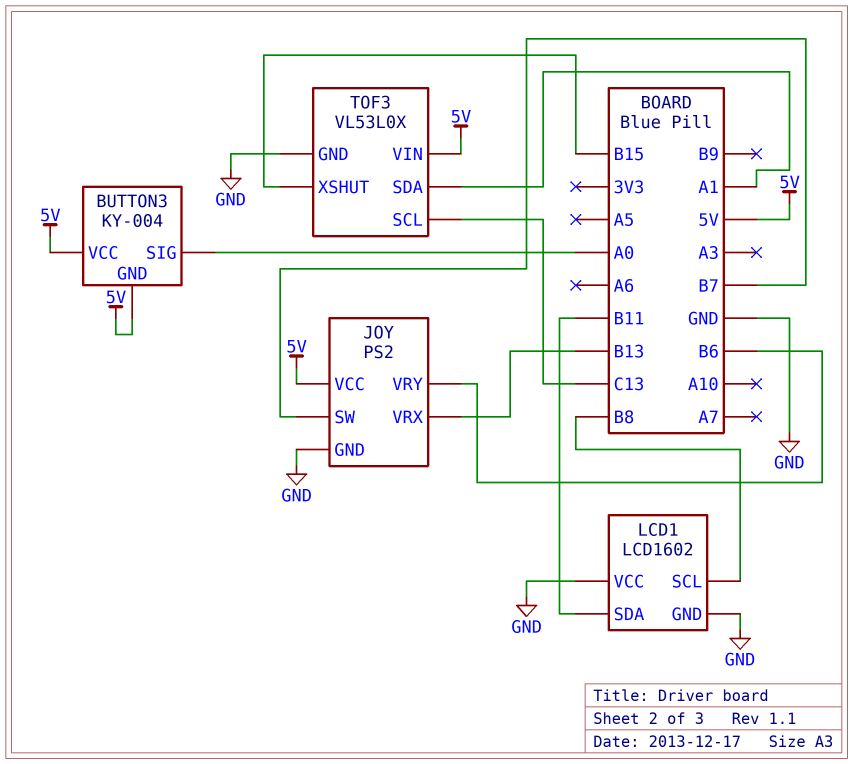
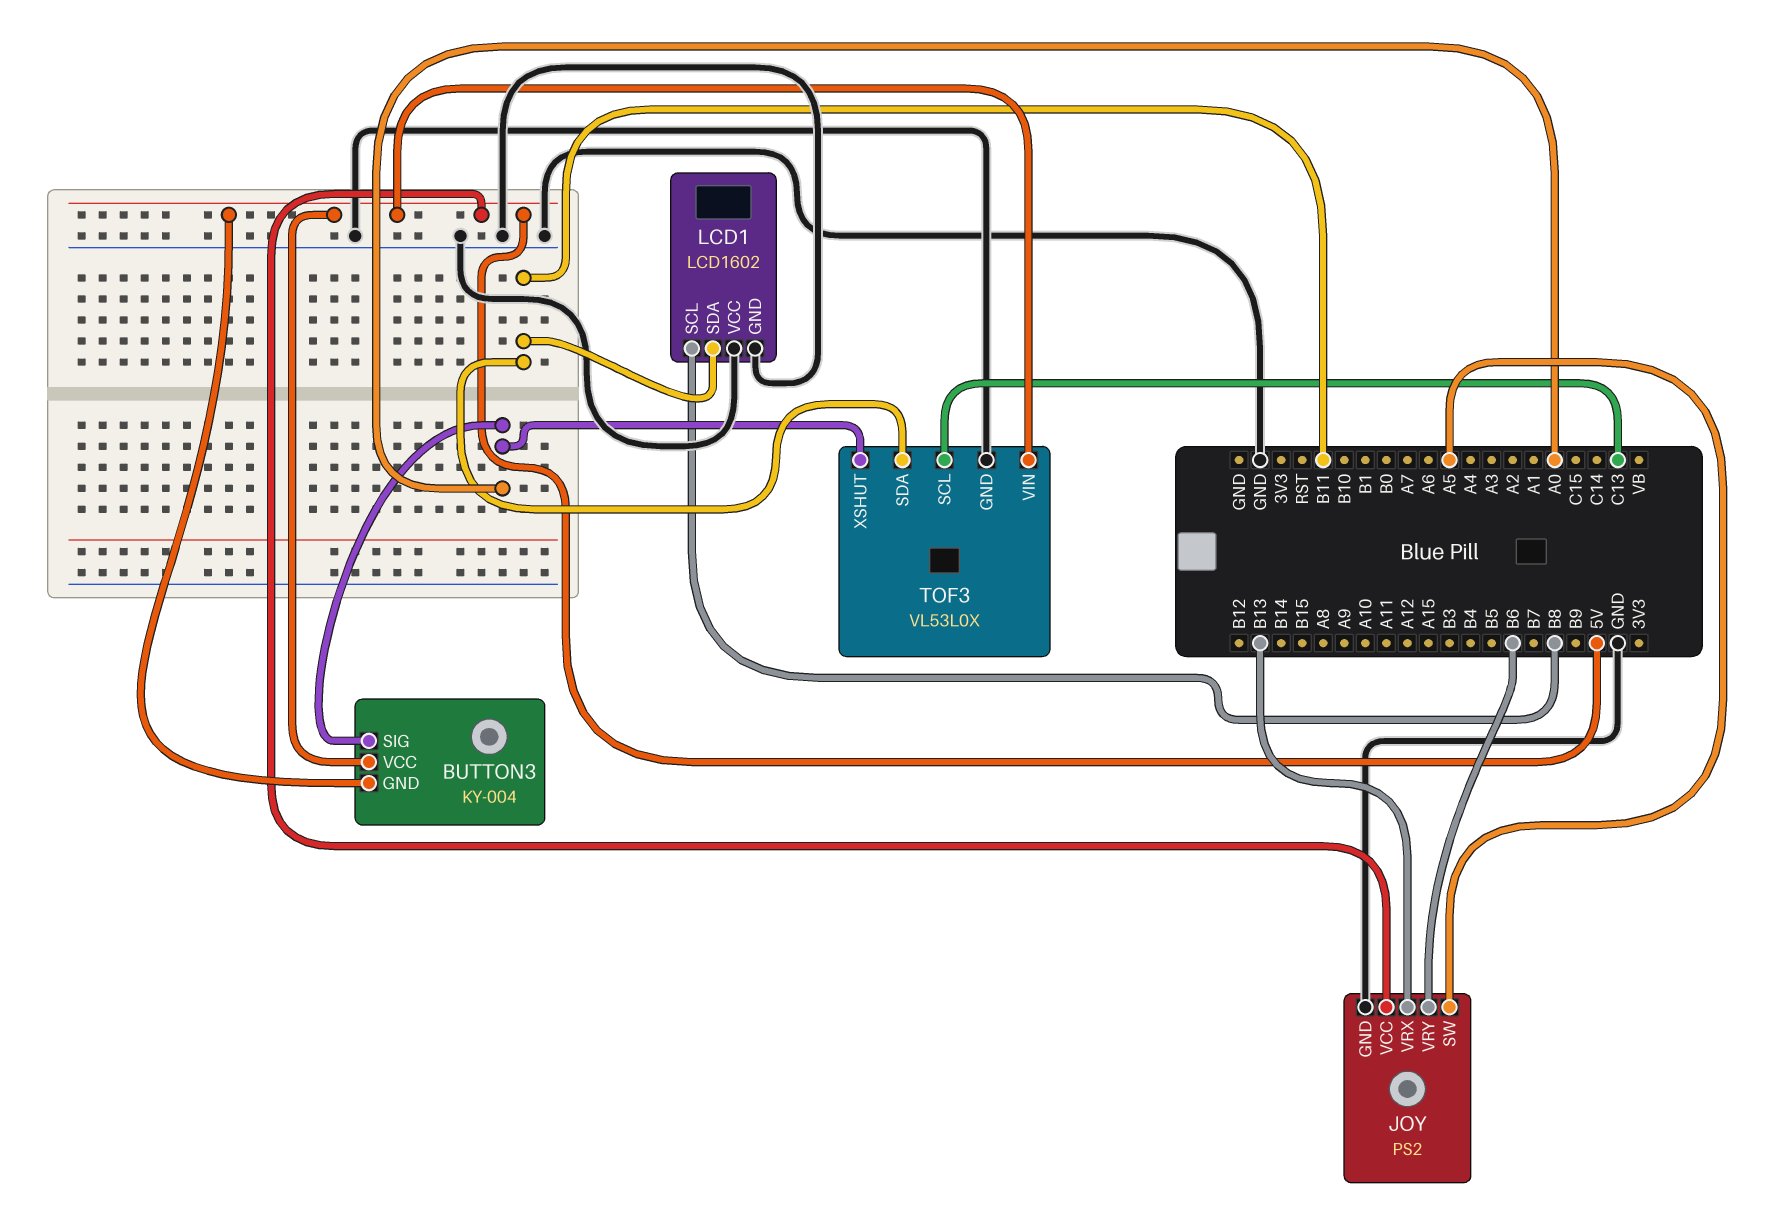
JOY pin SW: B7 -> A5
TOF3 pin SDA: A1 -> B11
TOF3 pin XSHUT: B15 -> A0

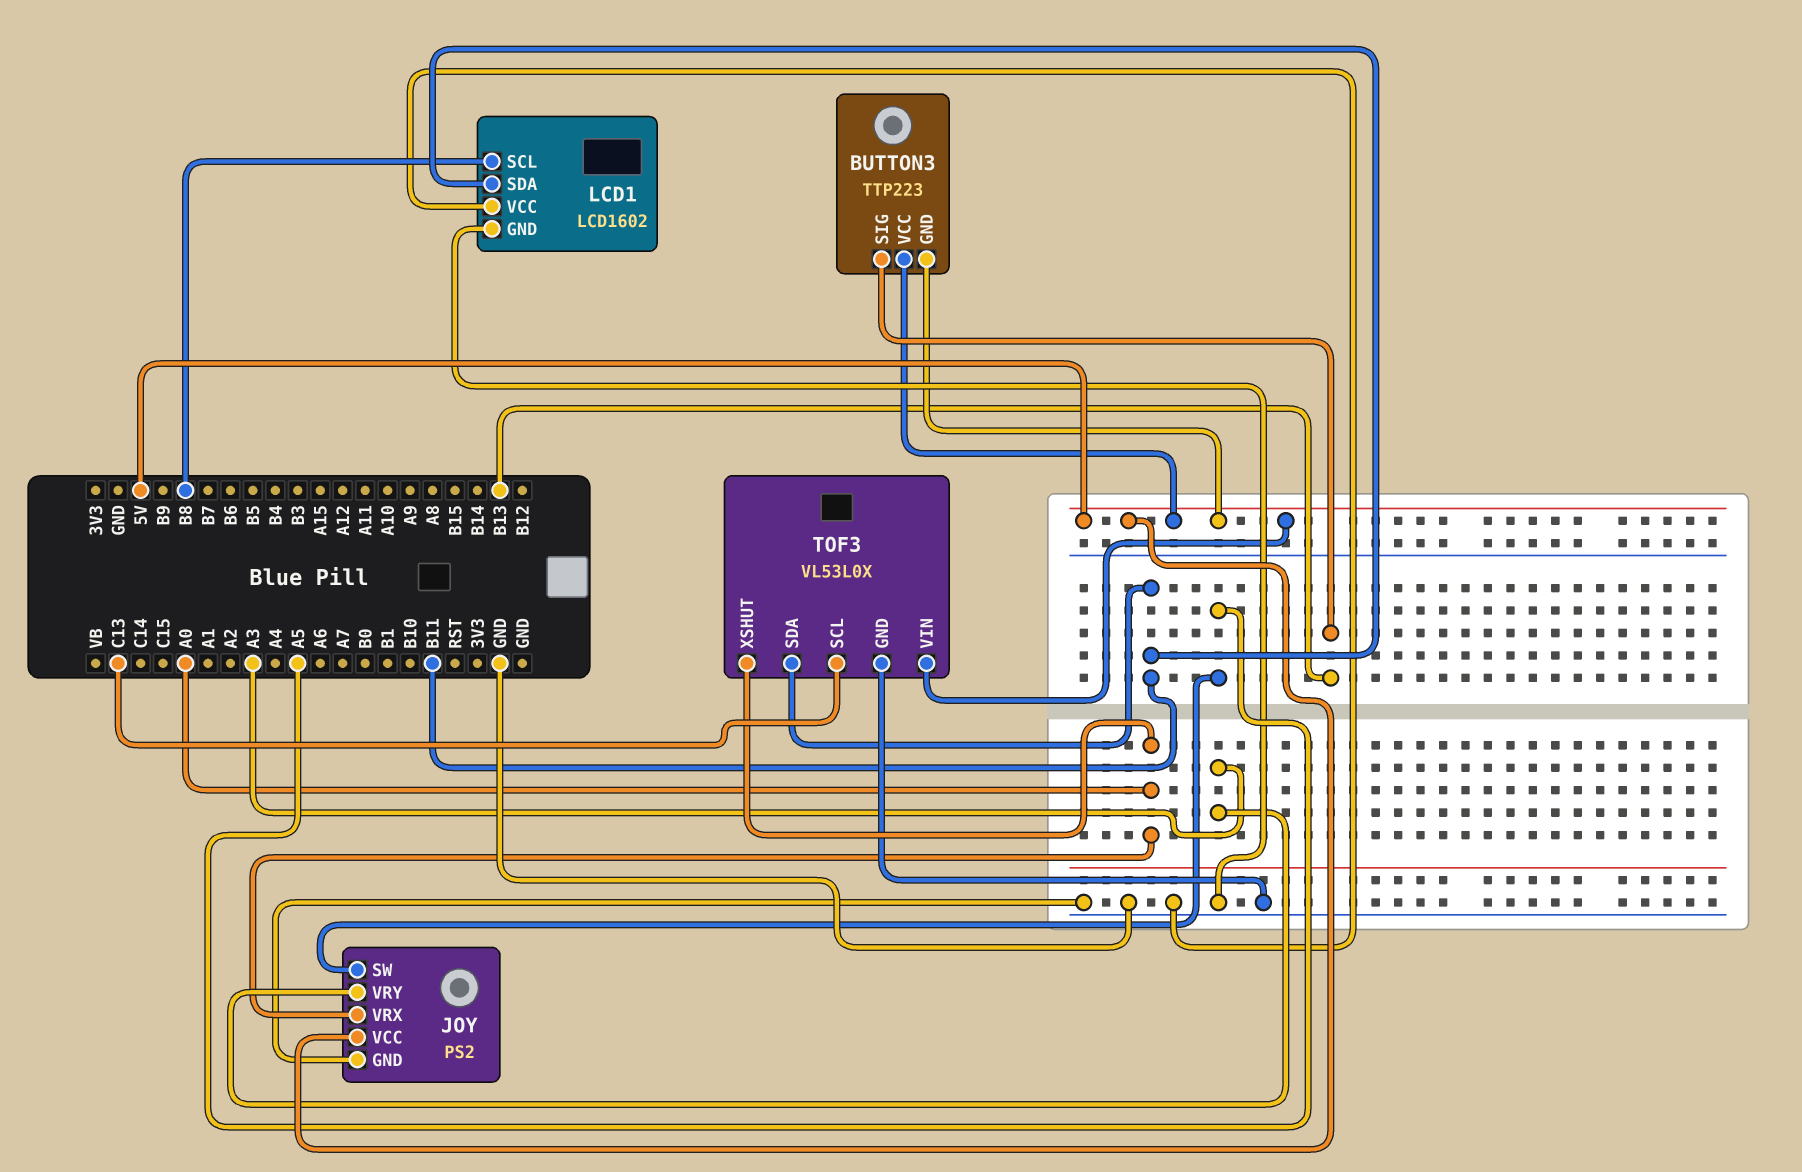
BUTTON3: KY-004 -> TTP223
BUTTON3 pin SIG: A0 -> B13
JOY pin VRX: B13 -> A0
JOY pin VRY: B6 -> A3

